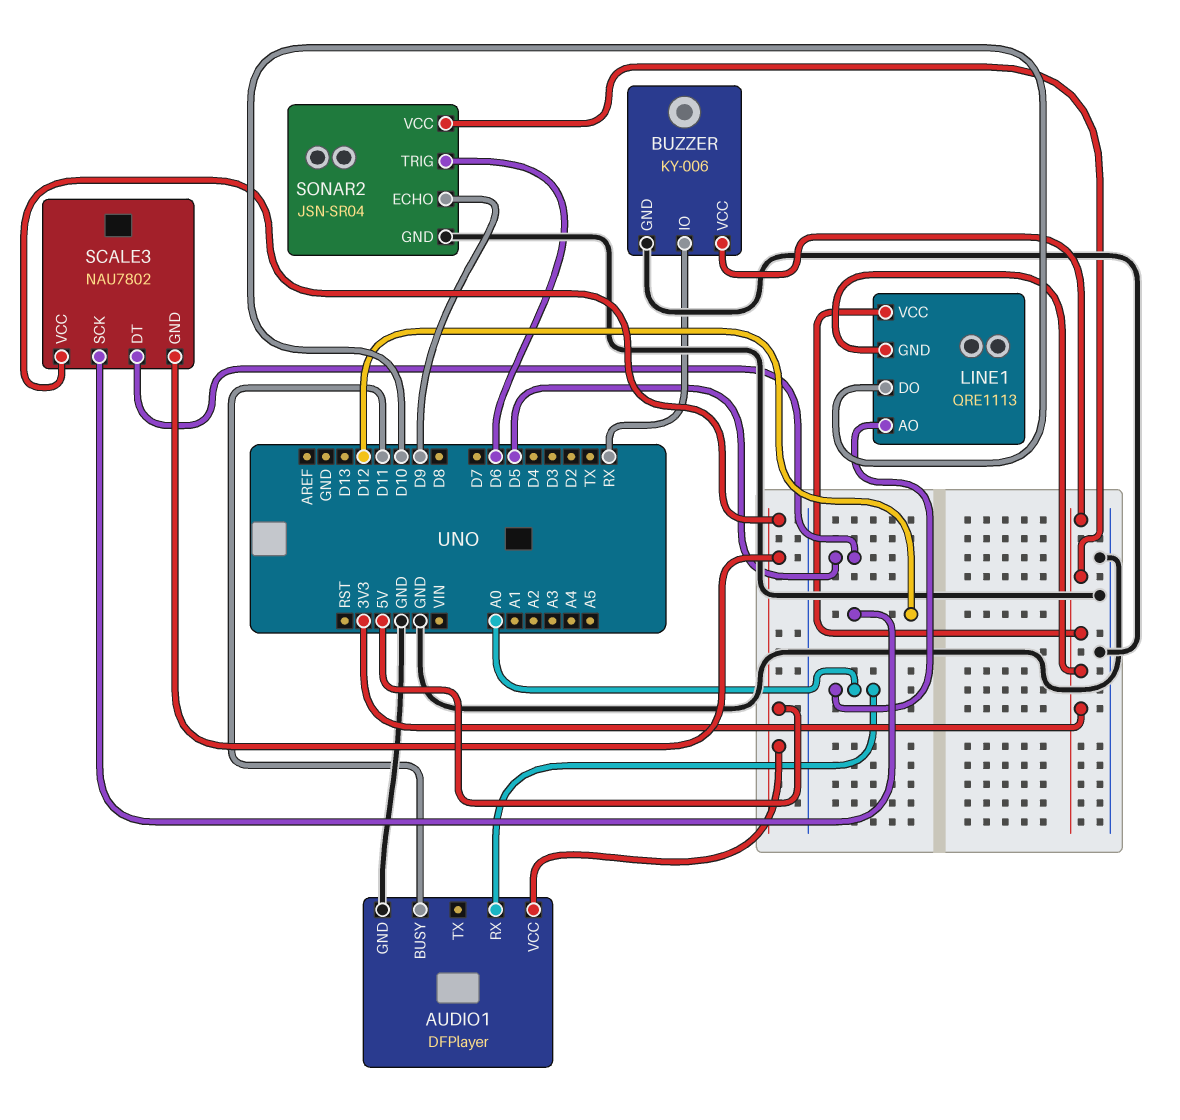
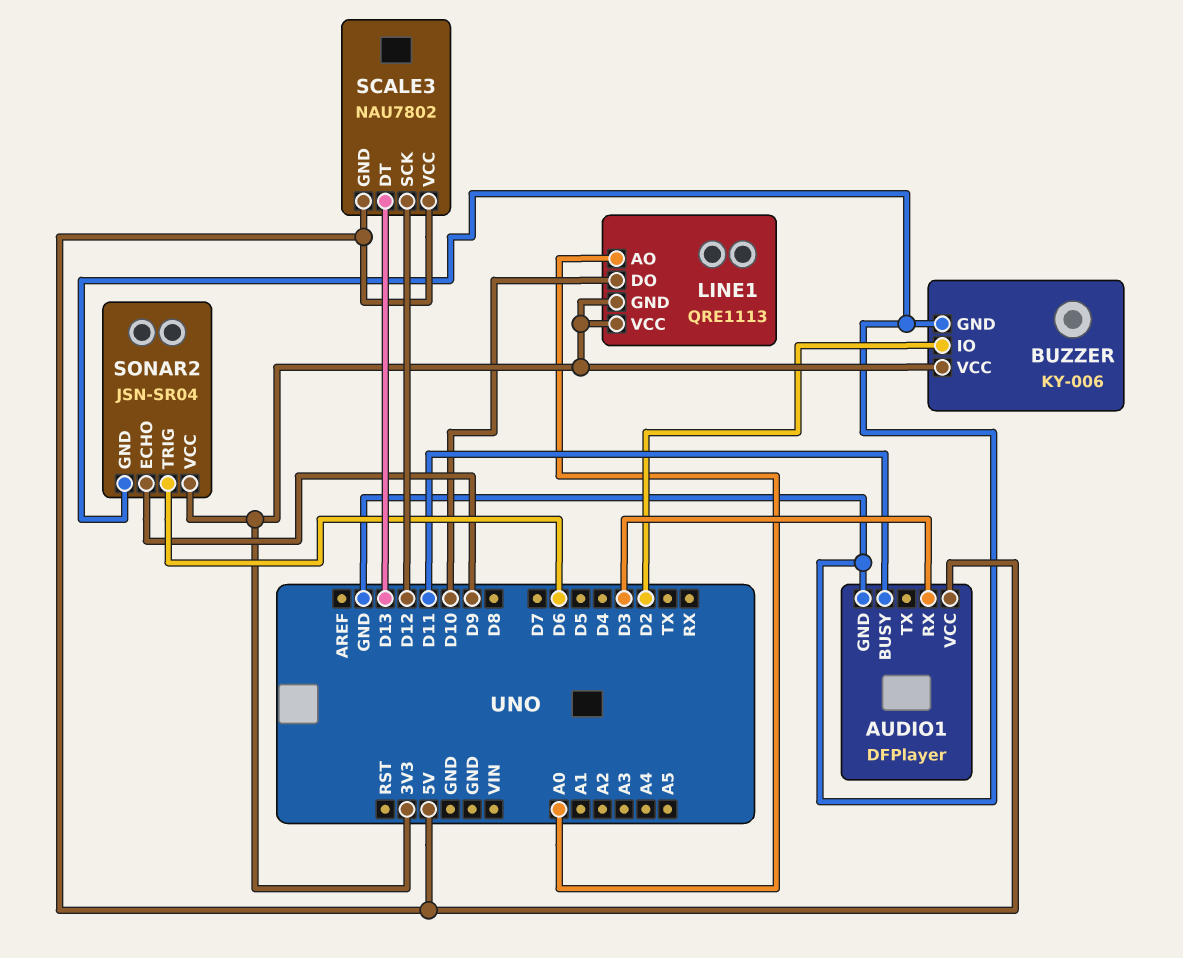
AUDIO1 pin RX: A0 -> D3
BUZZER pin IO: RX -> D2
SCALE3 pin DT: D5 -> D13

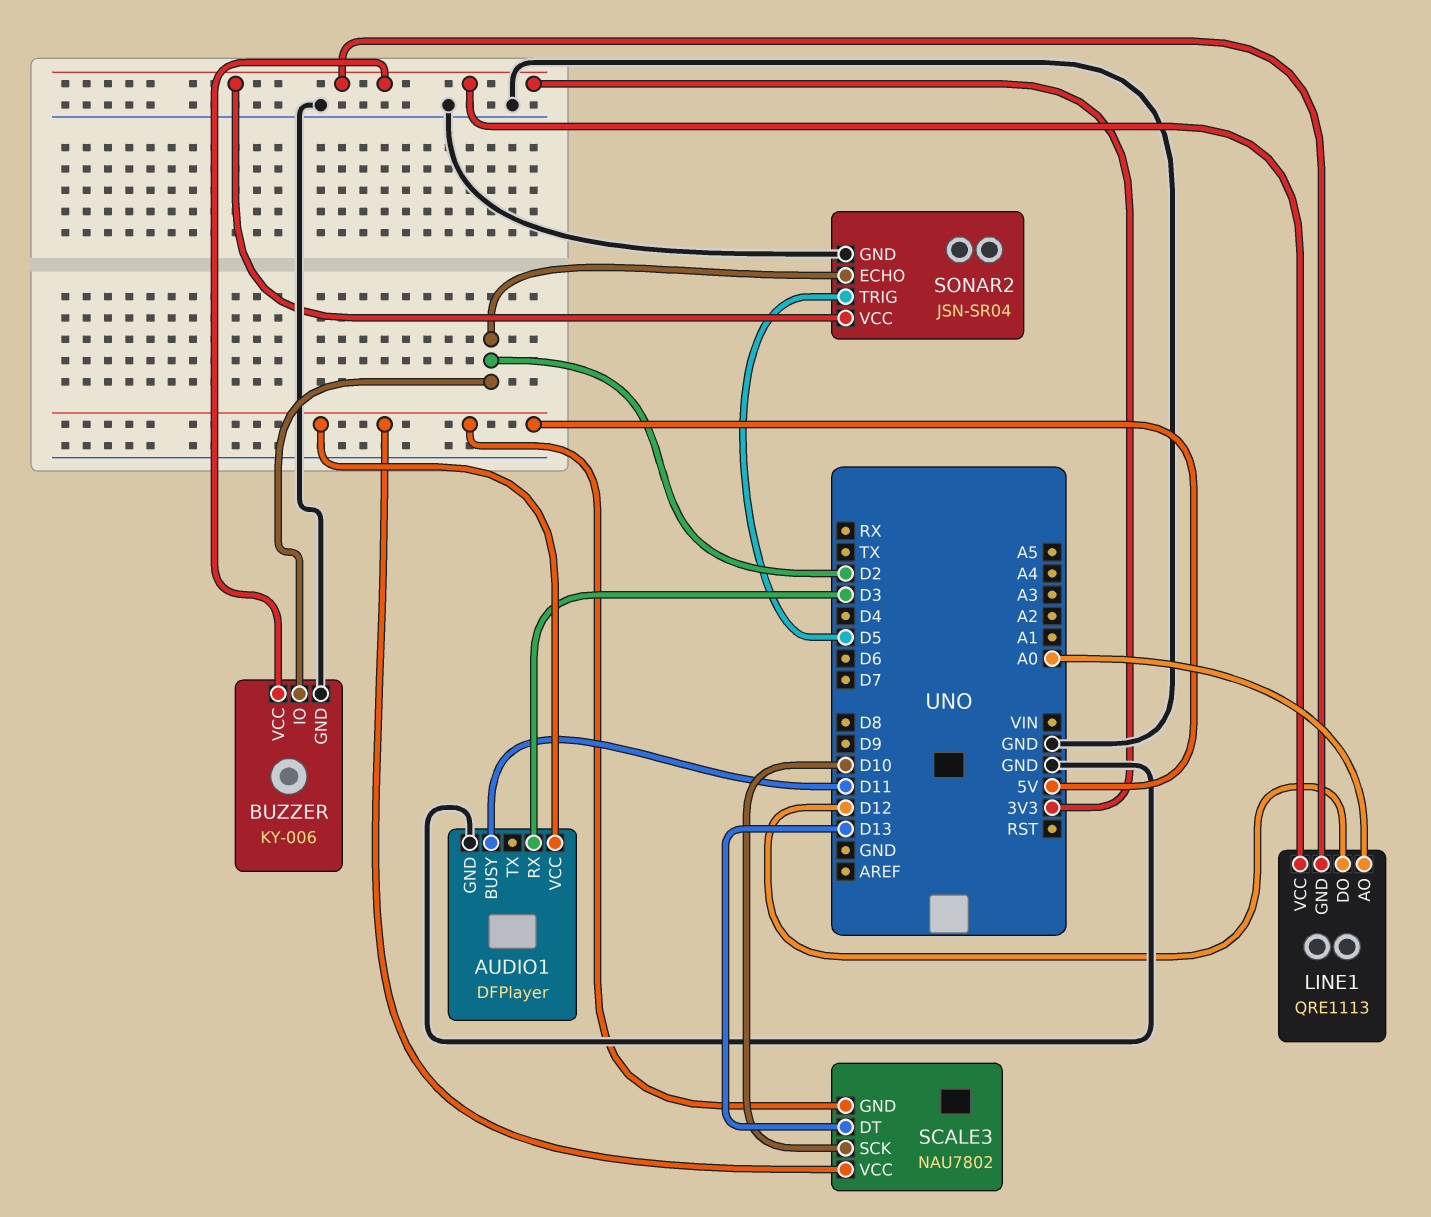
LINE1 pin DO: D10 -> D12
SCALE3 pin SCK: D12 -> D10
SONAR2 pin ECHO: D9 -> D2
SONAR2 pin TRIG: D6 -> D5

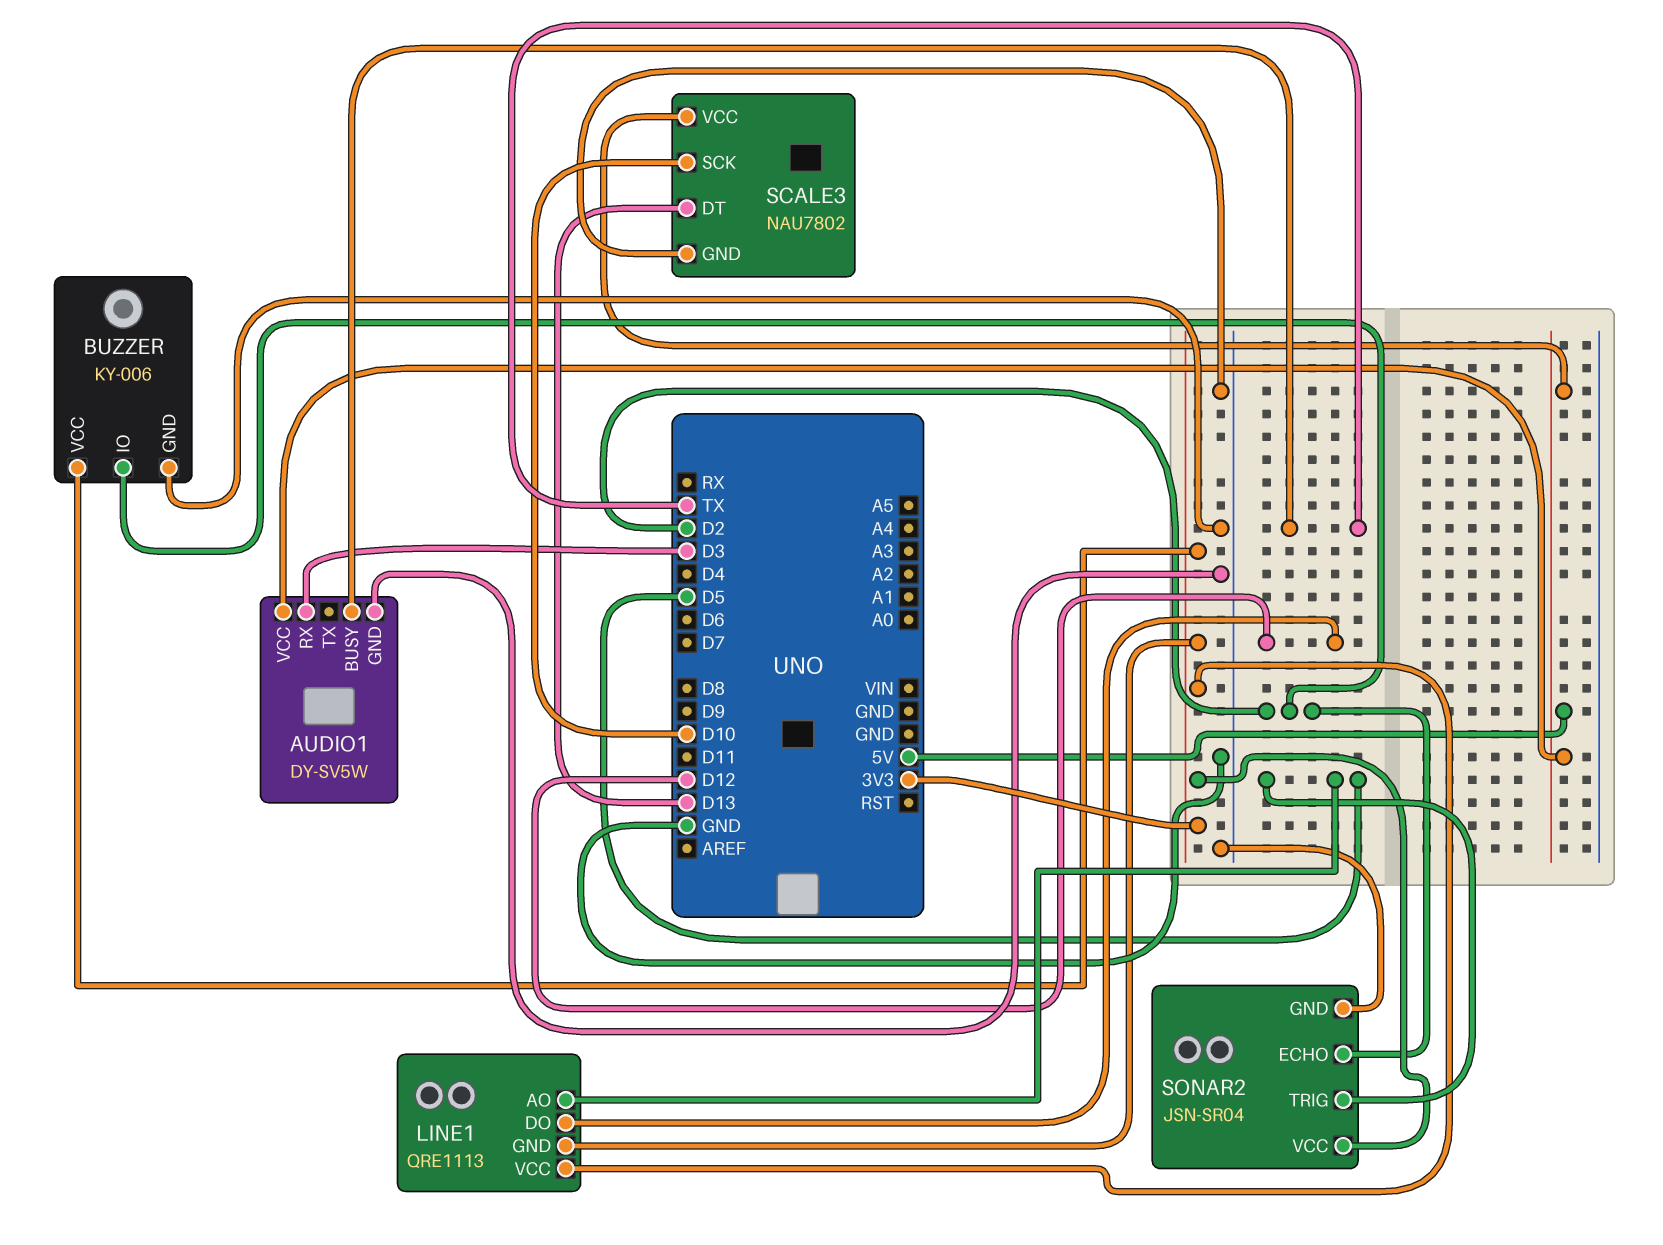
AUDIO1: DFPlayer -> DY-SV5W
AUDIO1 pin BUSY: D11 -> TX
LINE1 pin AO: A0 -> D5
SCALE3 pin GND: 5V -> GND

